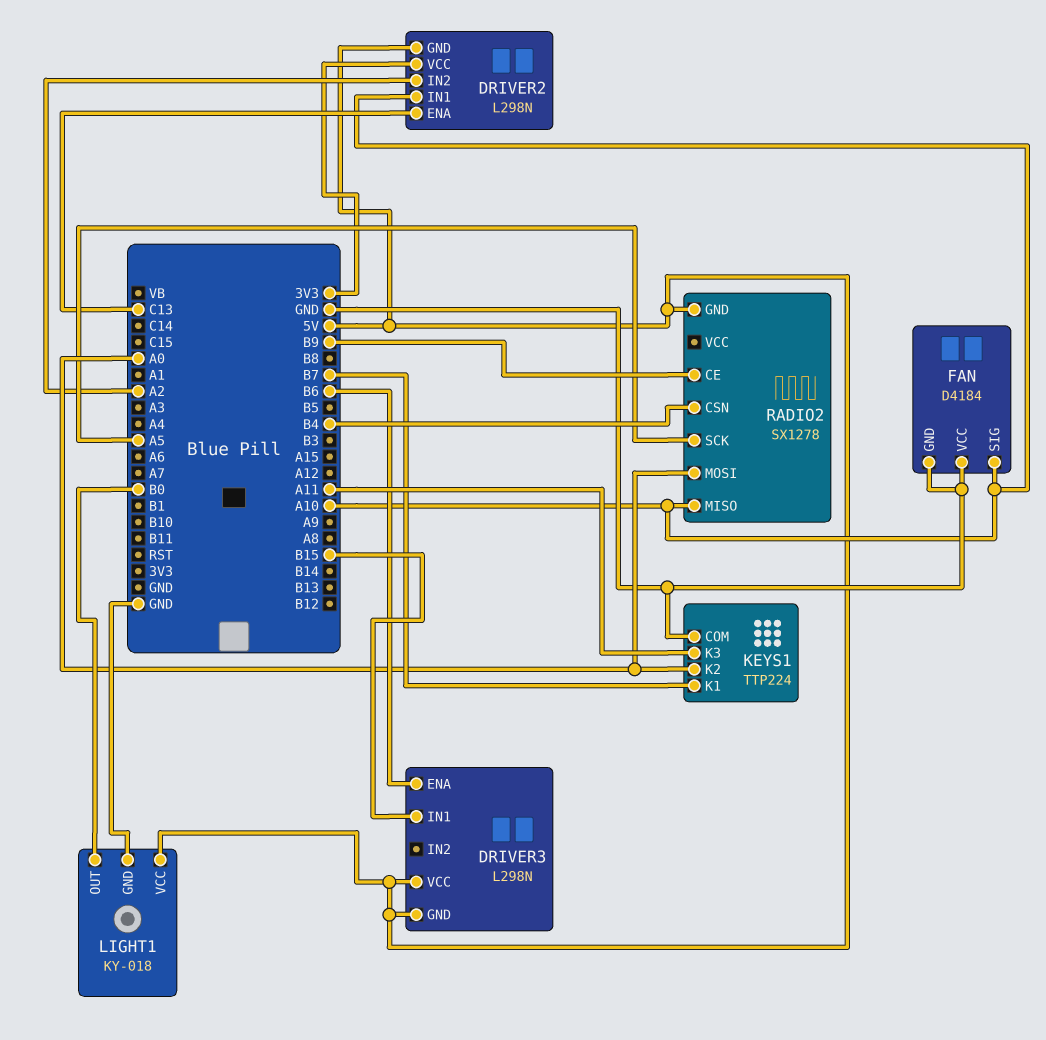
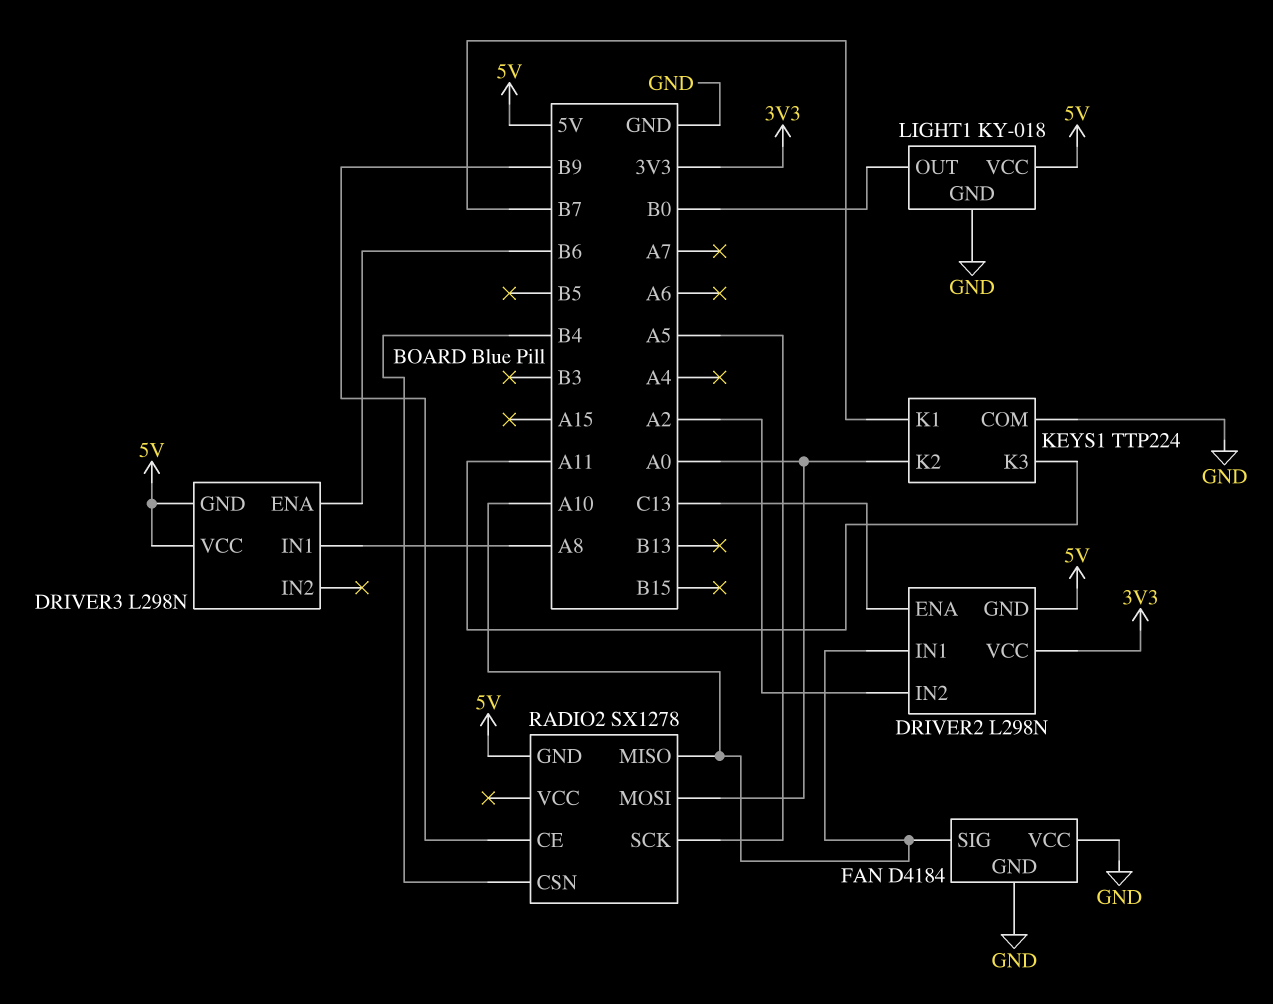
DRIVER3 pin IN1: B15 -> A8

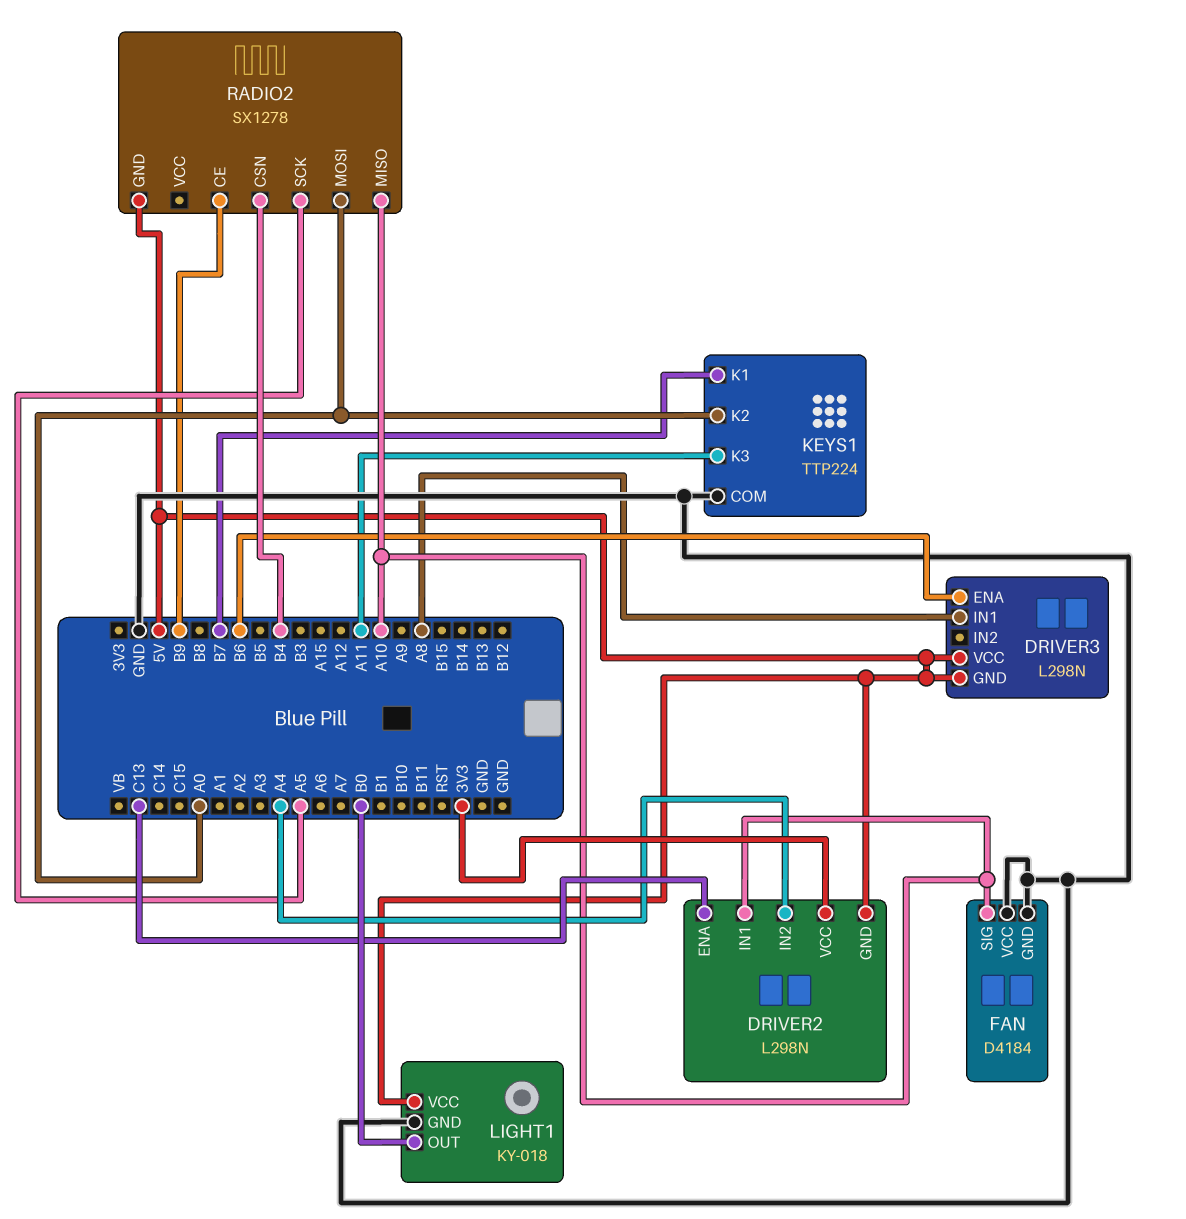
DRIVER2 pin IN2: A2 -> A4

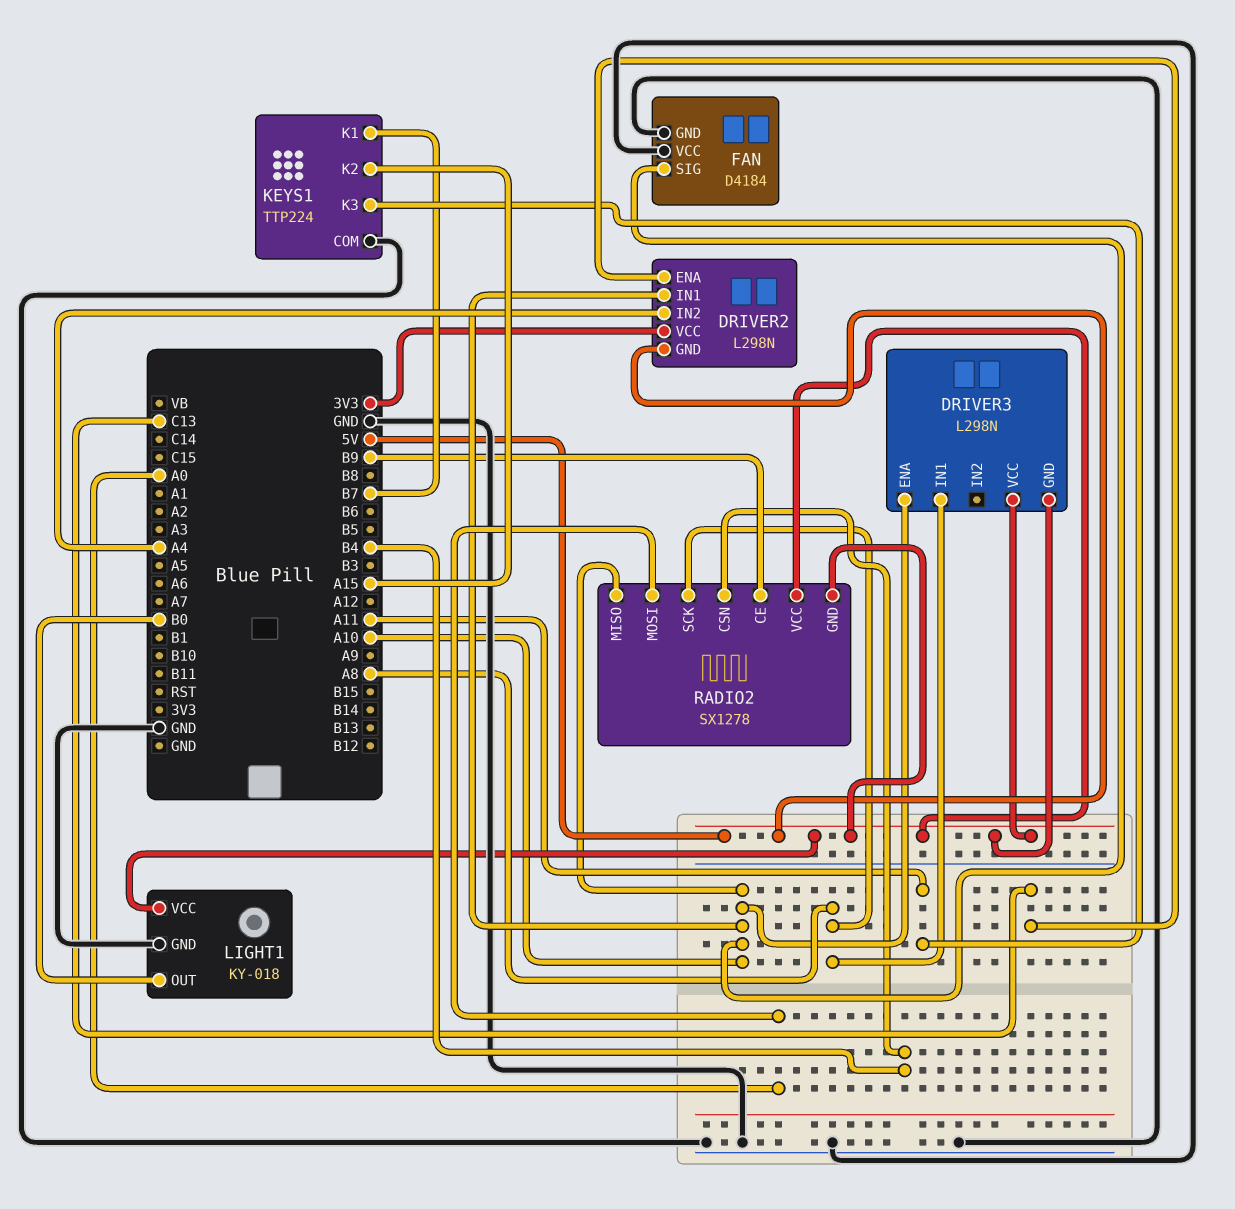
DRIVER3 pin ENA: B6 -> A10
KEYS1 pin K2: A0 -> A15
RADIO2 pin SCK: A5 -> A8
RADIO2 pin VCC: none -> 5V

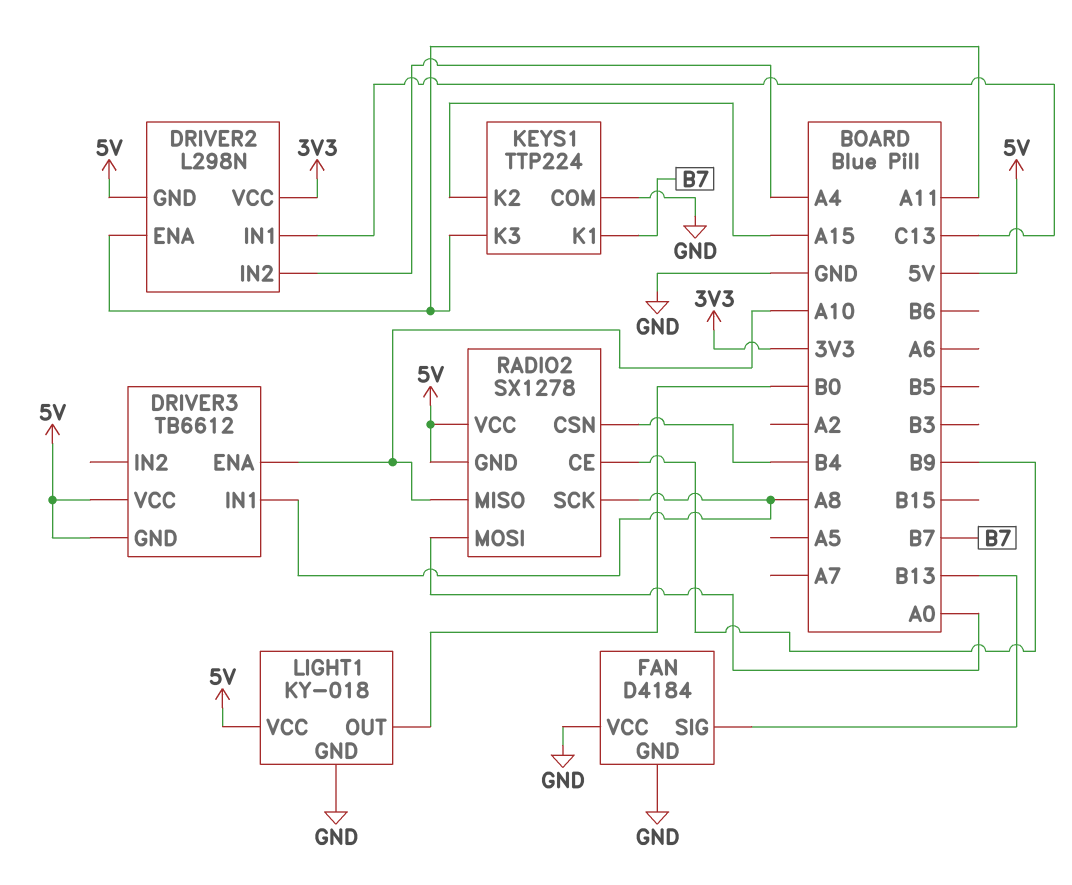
DRIVER2 pin ENA: C13 -> A11
DRIVER2 pin IN1: A10 -> C13
DRIVER3: L298N -> TB6612
FAN pin SIG: A10 -> B13

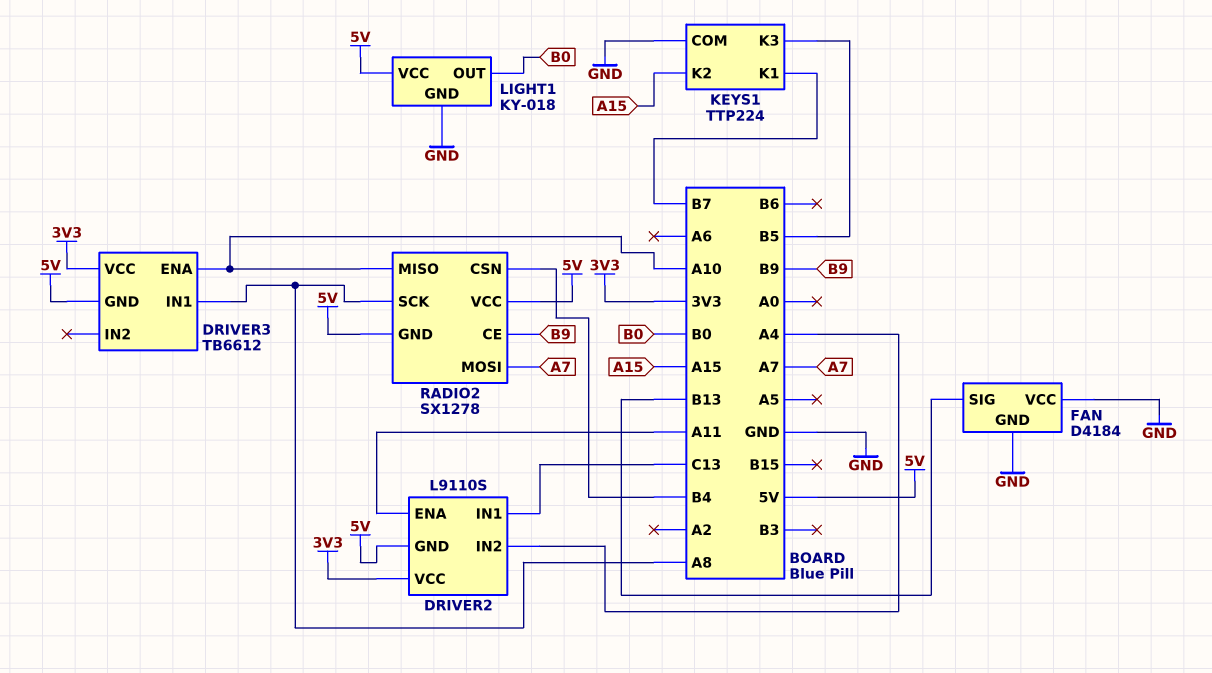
DRIVER2: L298N -> L9110S
DRIVER3 pin VCC: 5V -> 3V3
KEYS1 pin K3: A11 -> B5
RADIO2 pin MOSI: A0 -> A7

